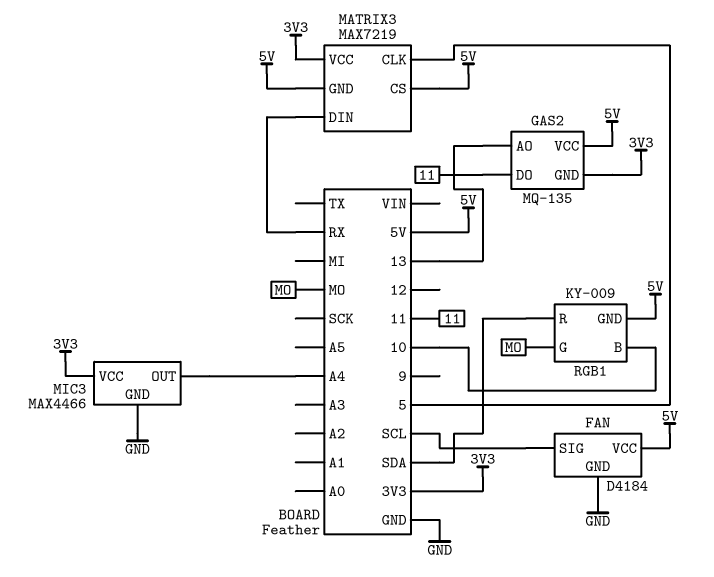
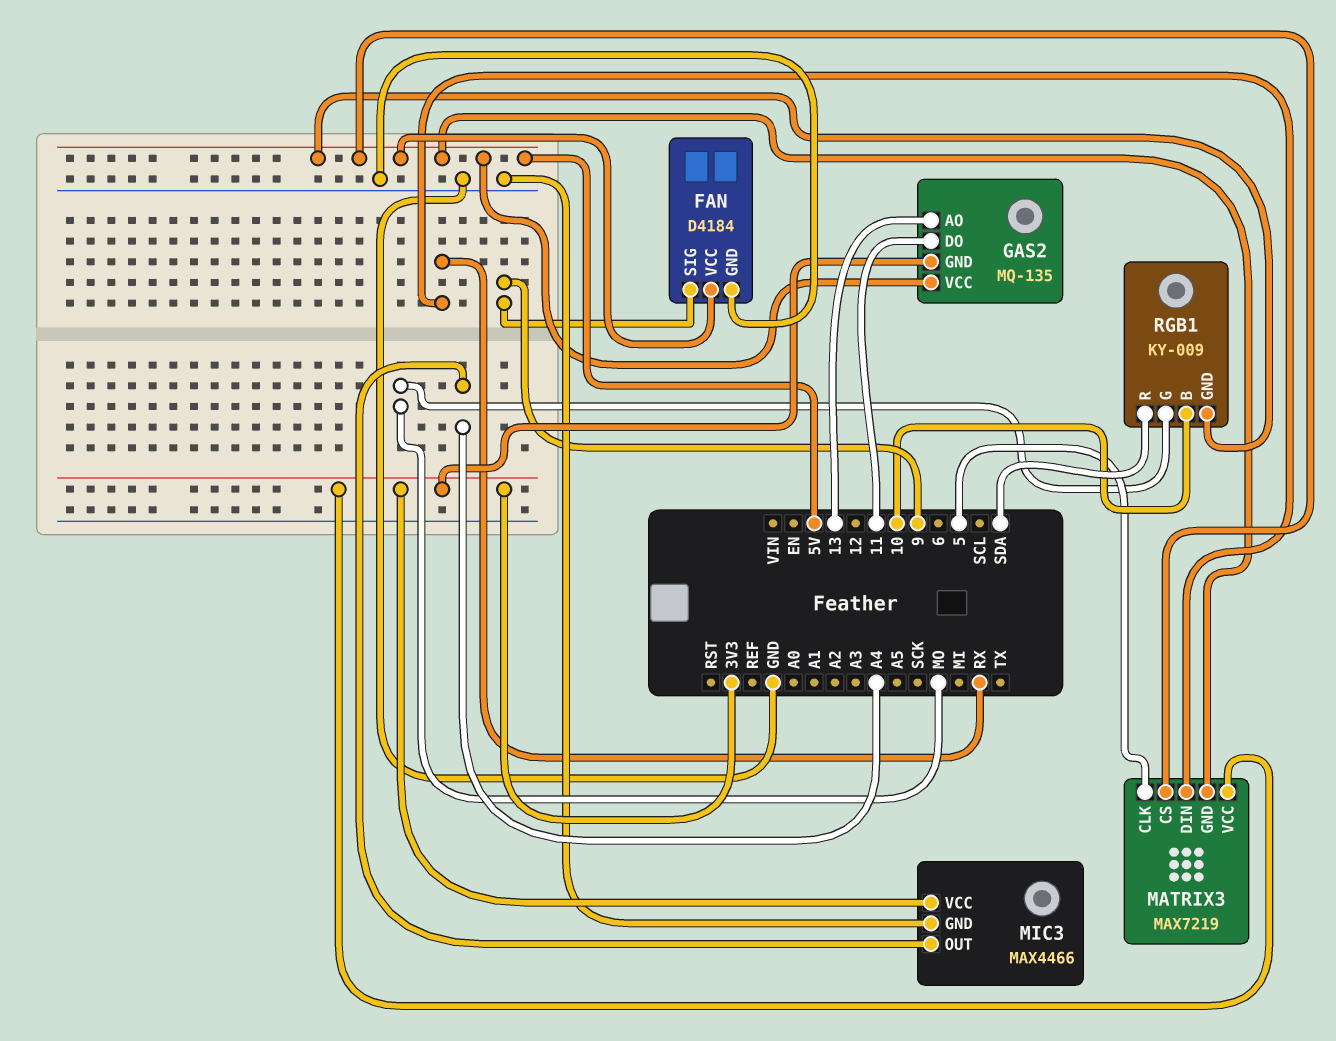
FAN pin SIG: SCL -> 9

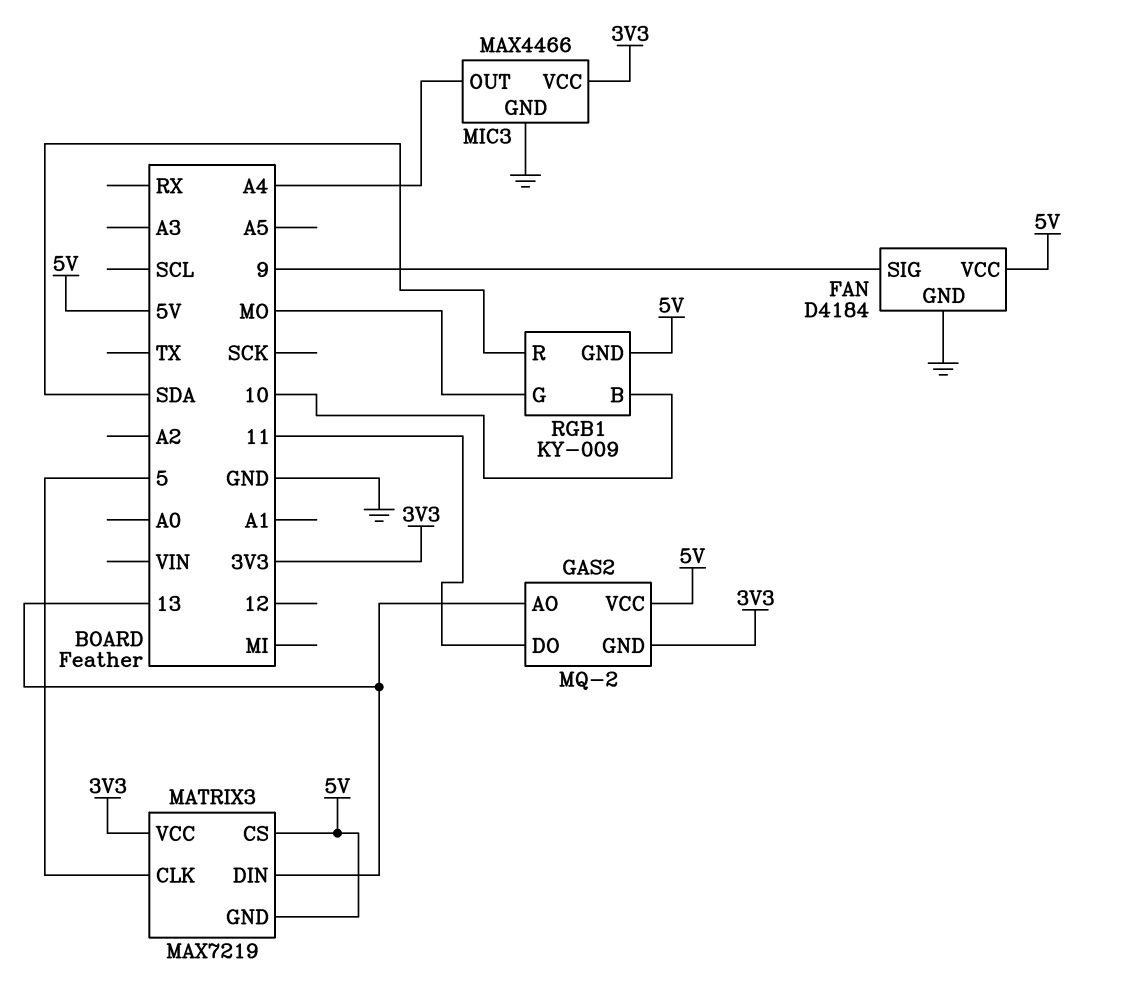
GAS2: MQ-135 -> MQ-2
MATRIX3 pin DIN: RX -> 13

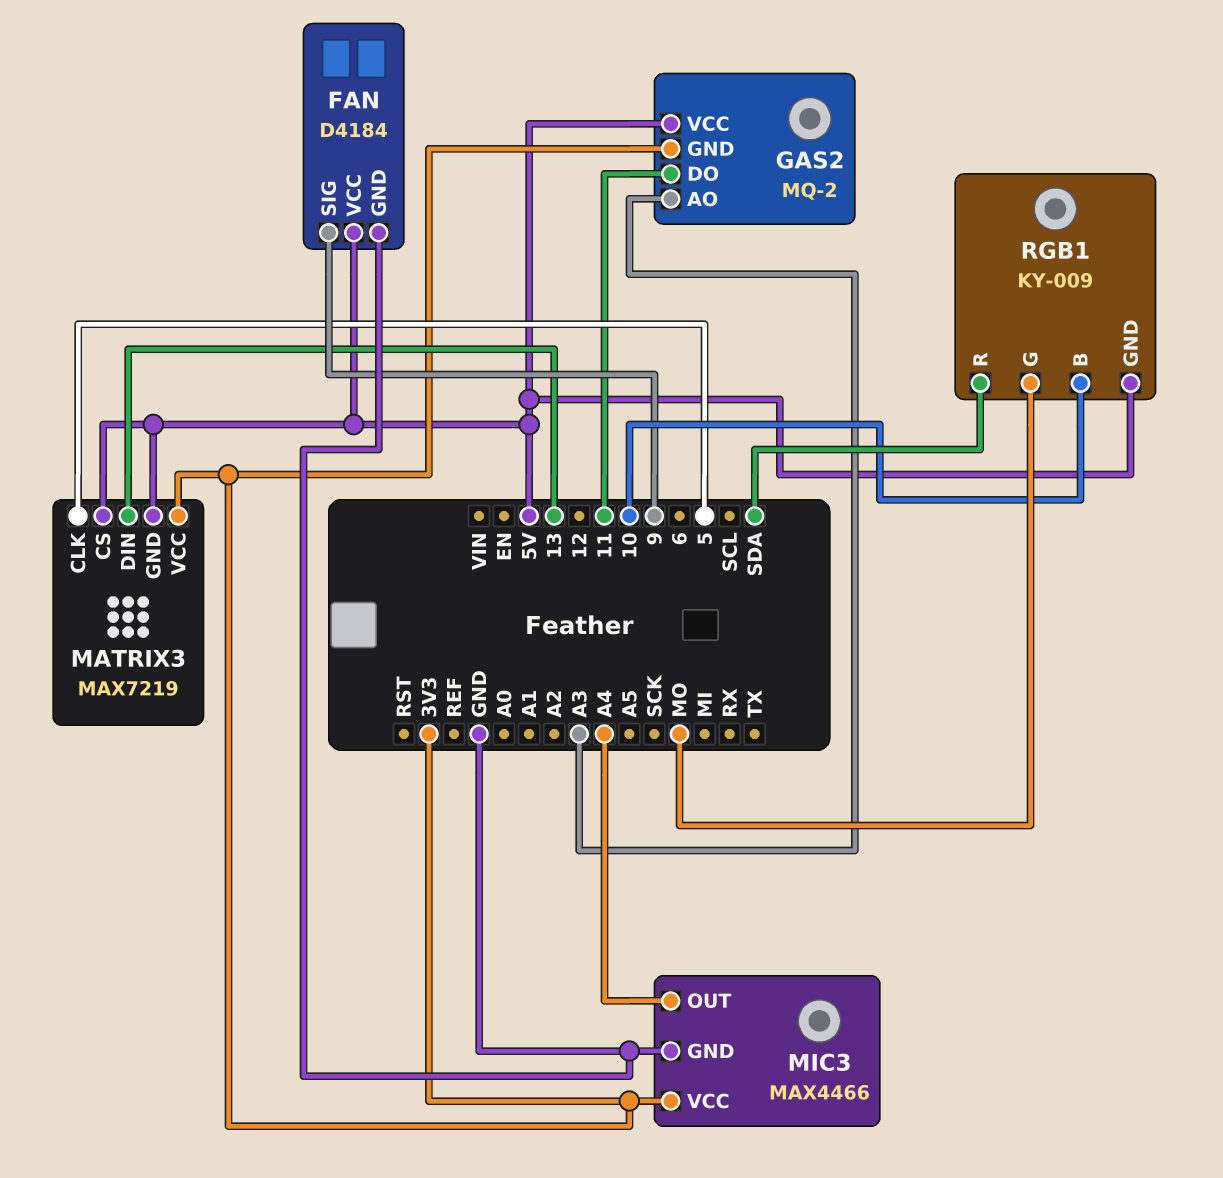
GAS2 pin AO: 13 -> A3

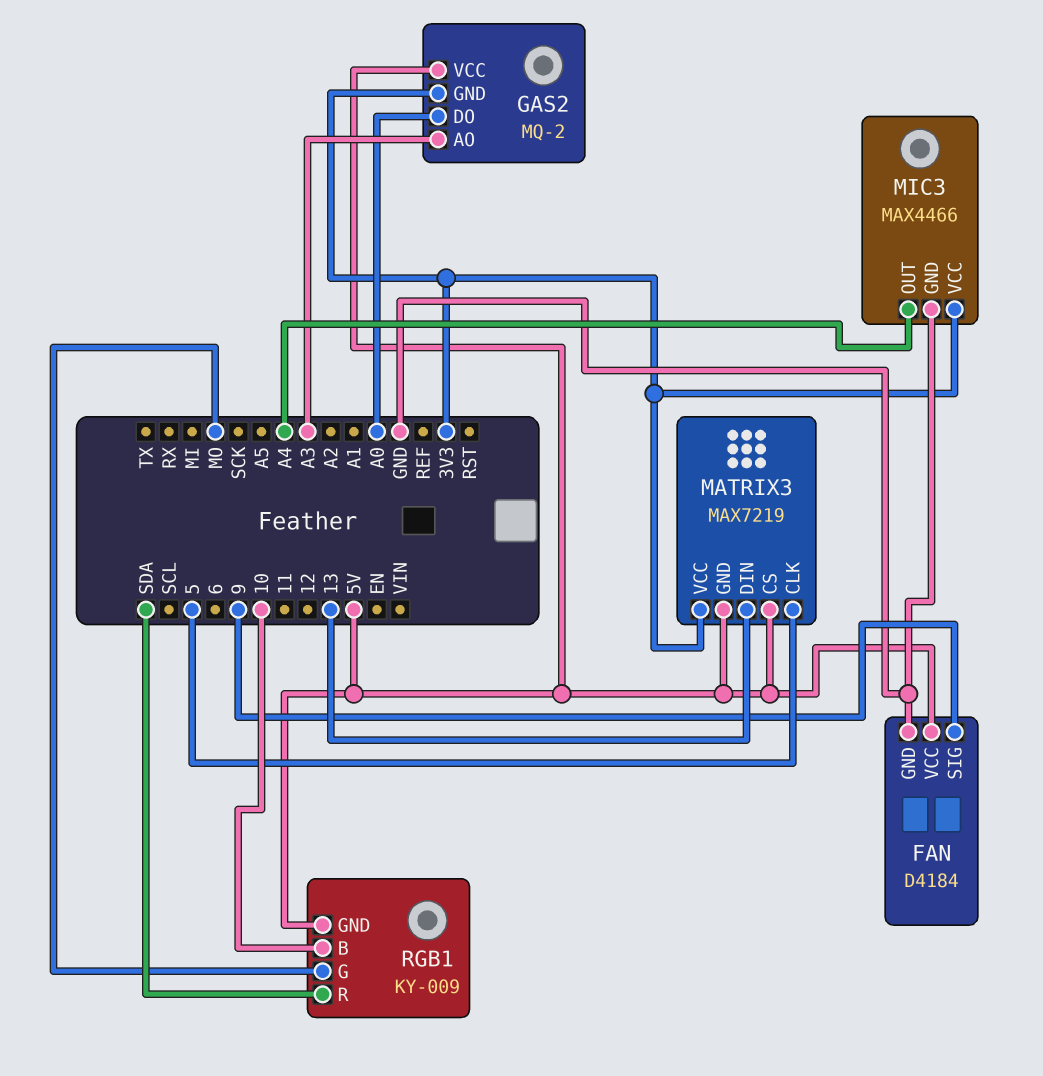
GAS2 pin DO: 11 -> A0

